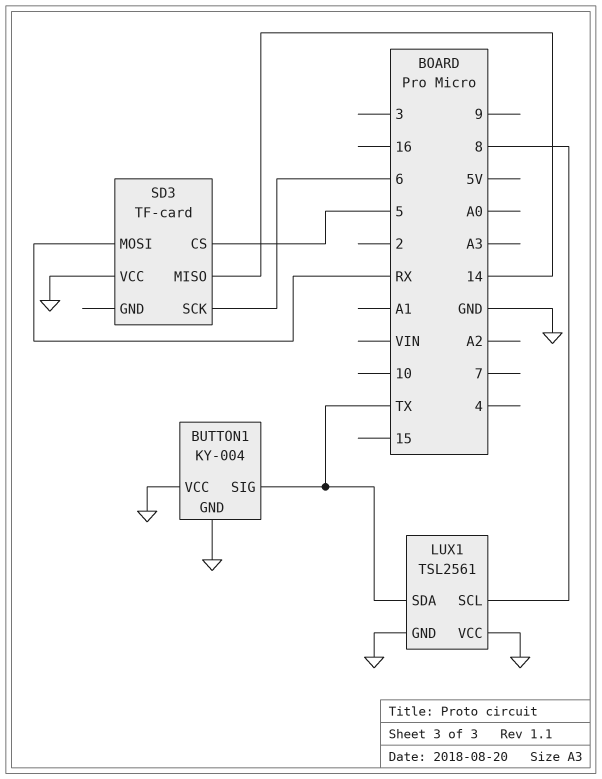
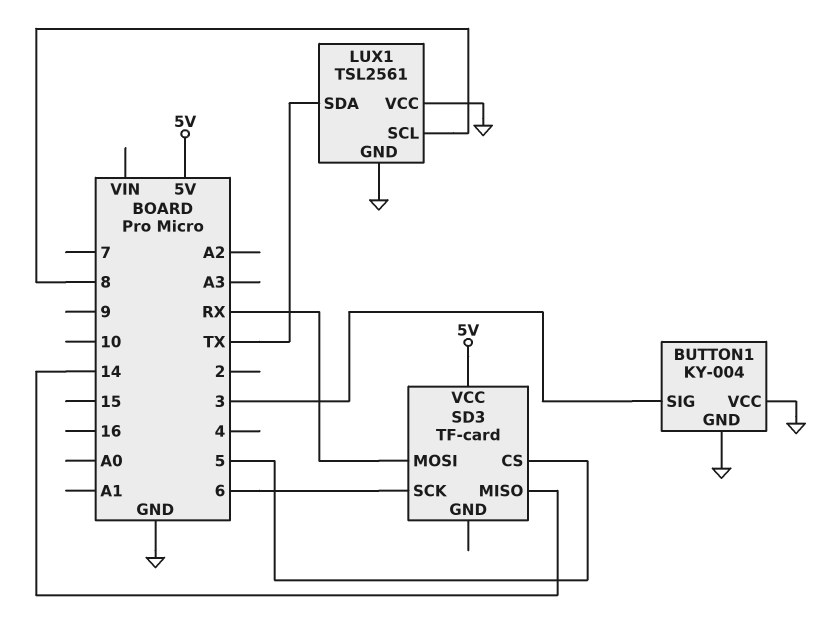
BUTTON1 pin SIG: TX -> 3
SD3 pin VCC: GND -> 5V

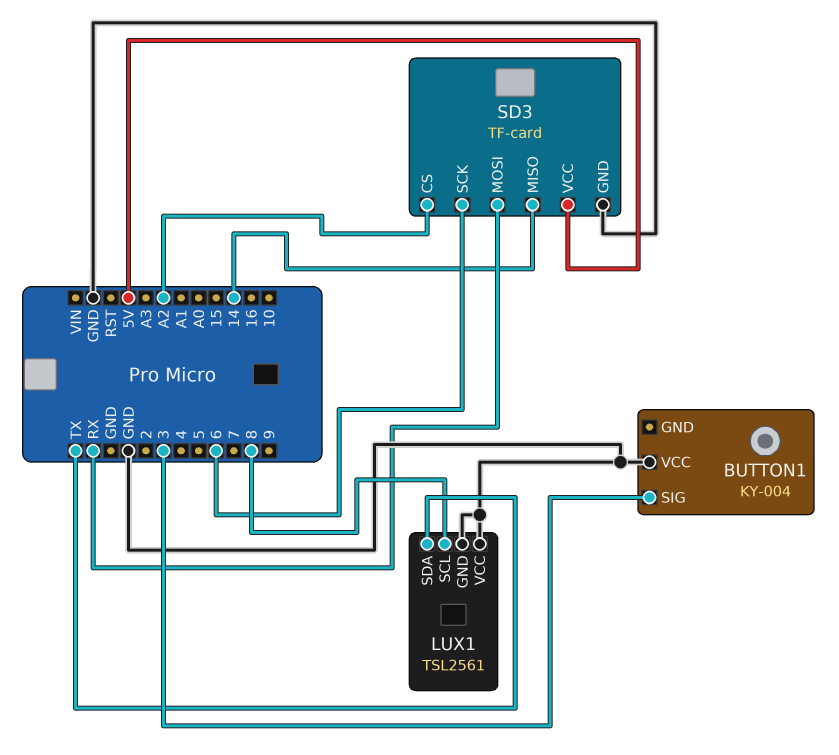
BUTTON1 pin GND: GND -> none
SD3 pin CS: 5 -> A2
SD3 pin GND: none -> GND

